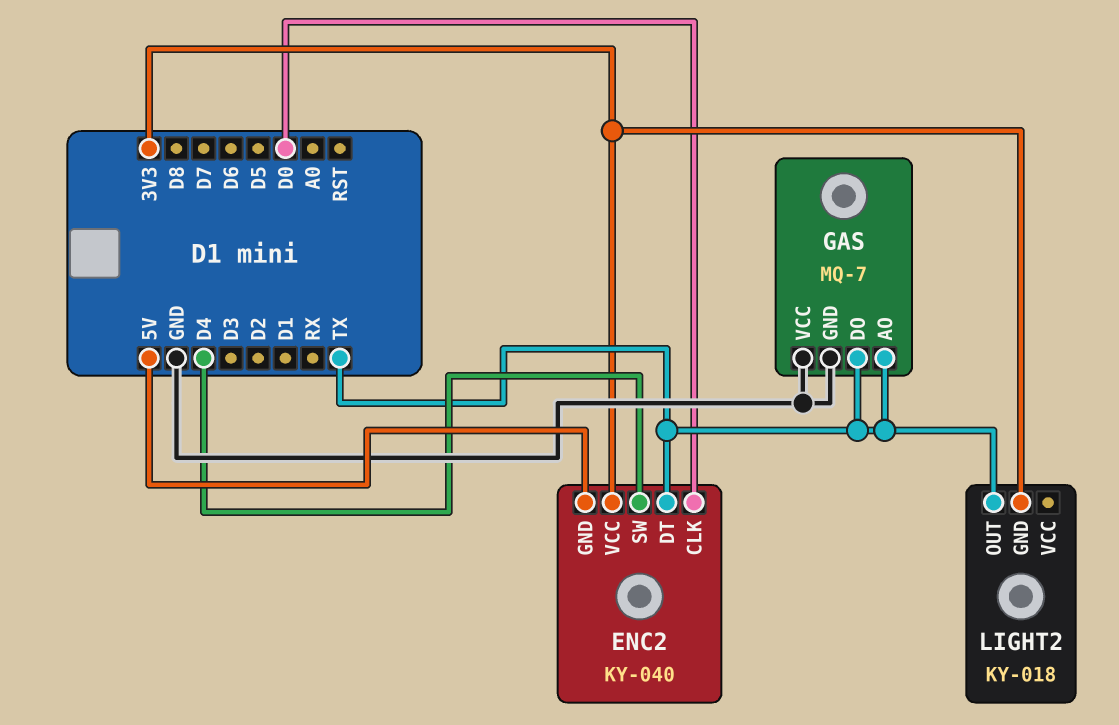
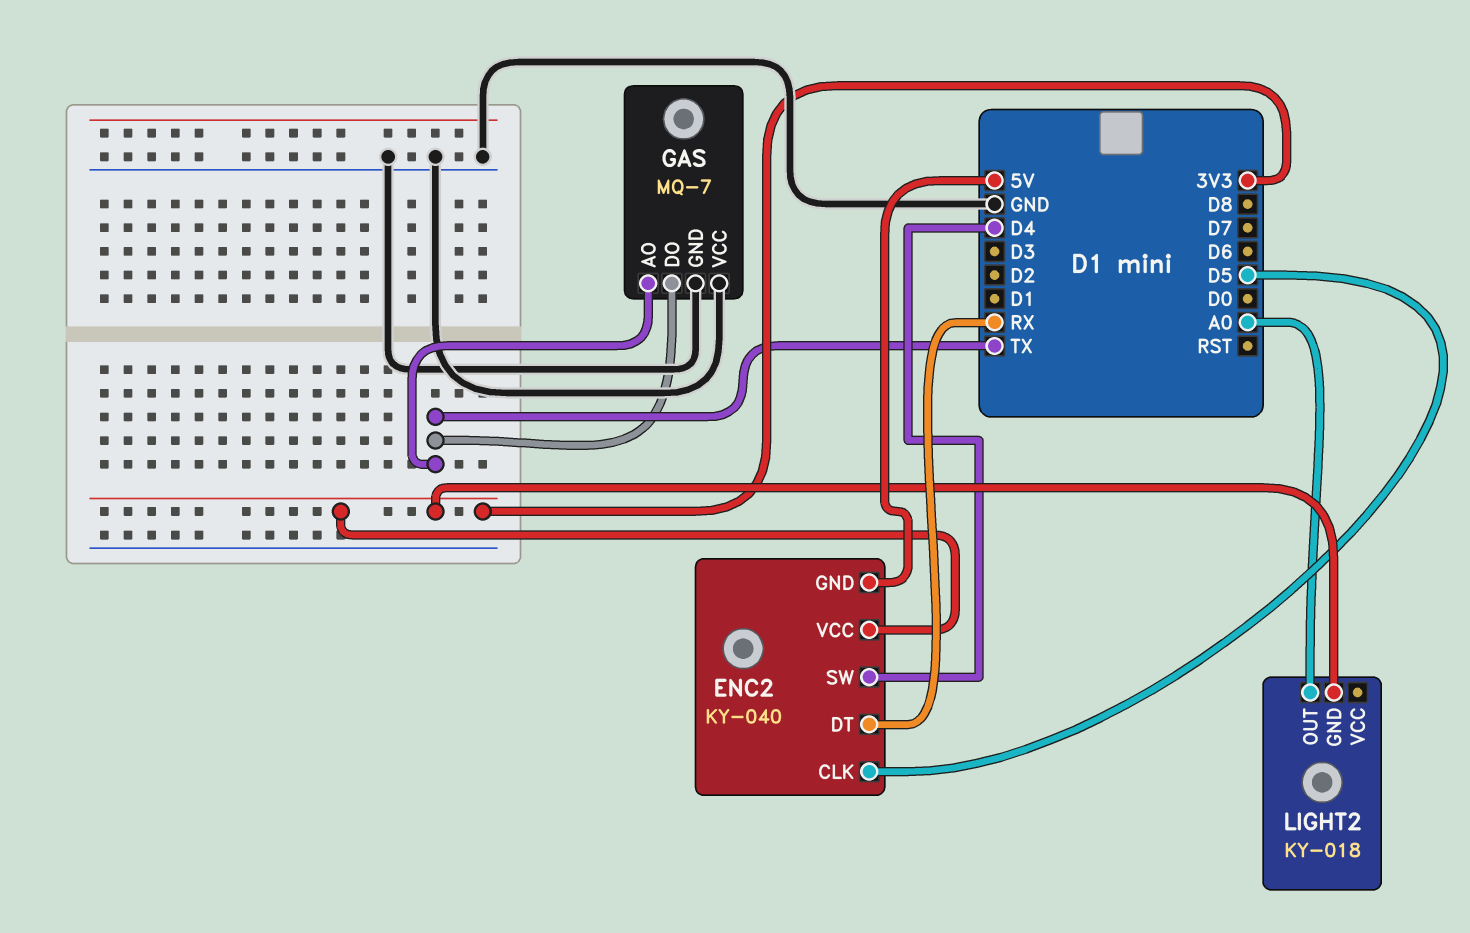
ENC2 pin CLK: D0 -> D5
ENC2 pin DT: TX -> RX
LIGHT2 pin OUT: TX -> A0

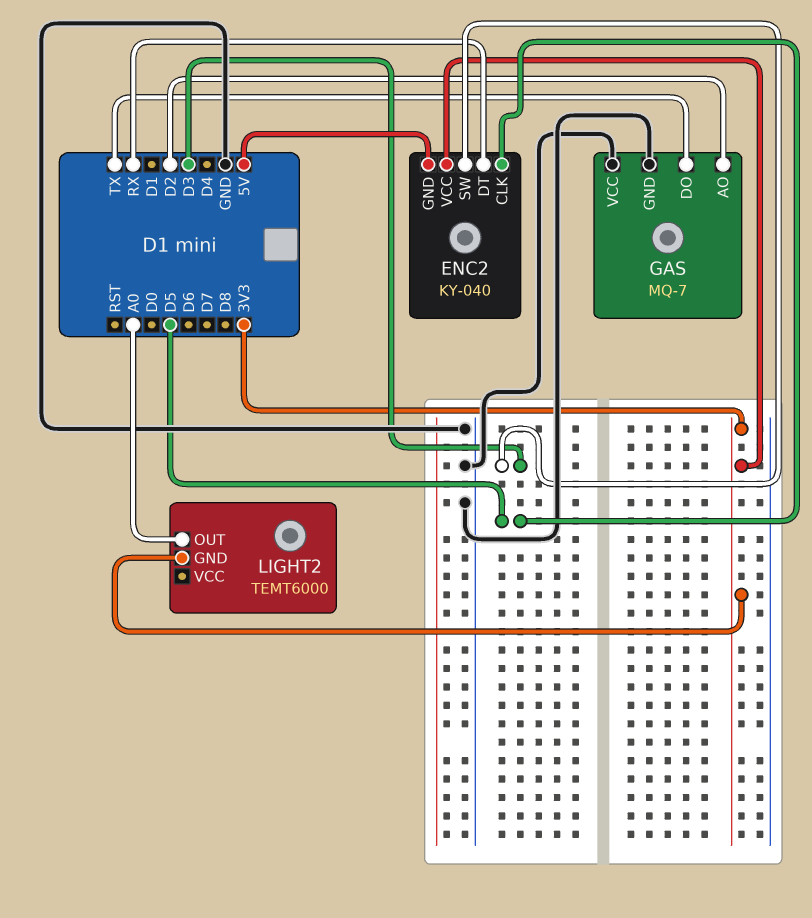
ENC2 pin SW: D4 -> D3
GAS pin AO: TX -> D2
LIGHT2: KY-018 -> TEMT6000

